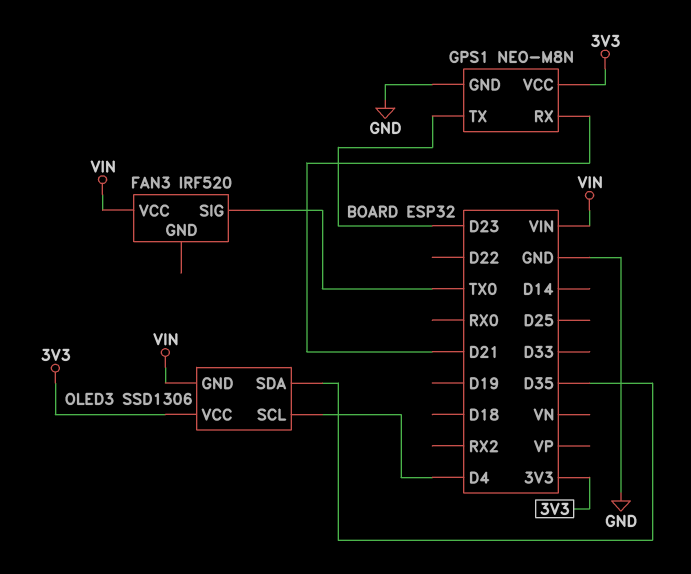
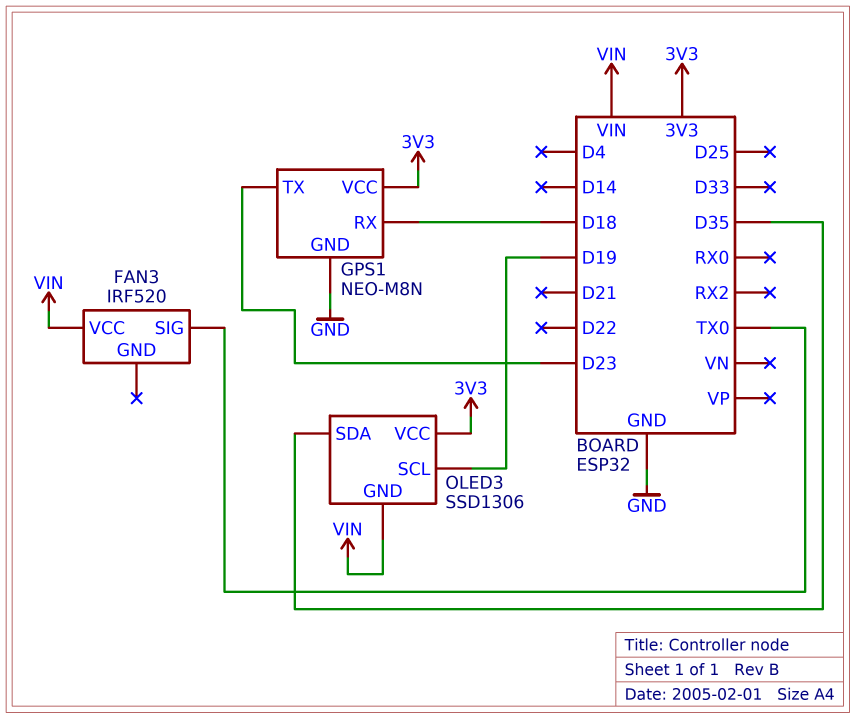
GPS1 pin RX: D21 -> D18
OLED3 pin SCL: D4 -> D19

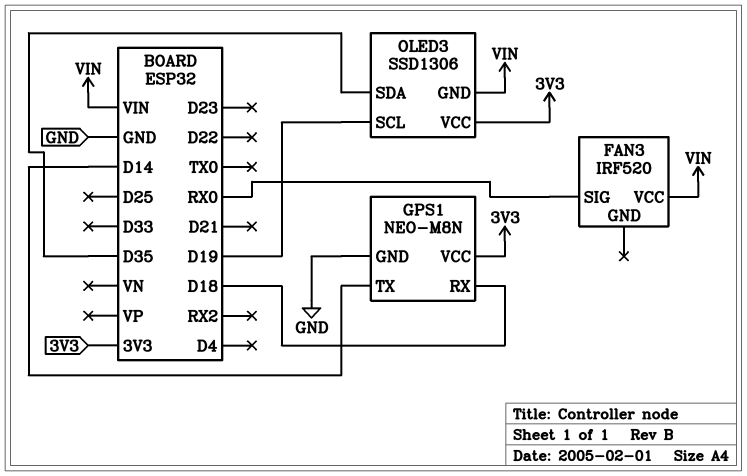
FAN3 pin SIG: TX0 -> RX0
GPS1 pin TX: D23 -> D14

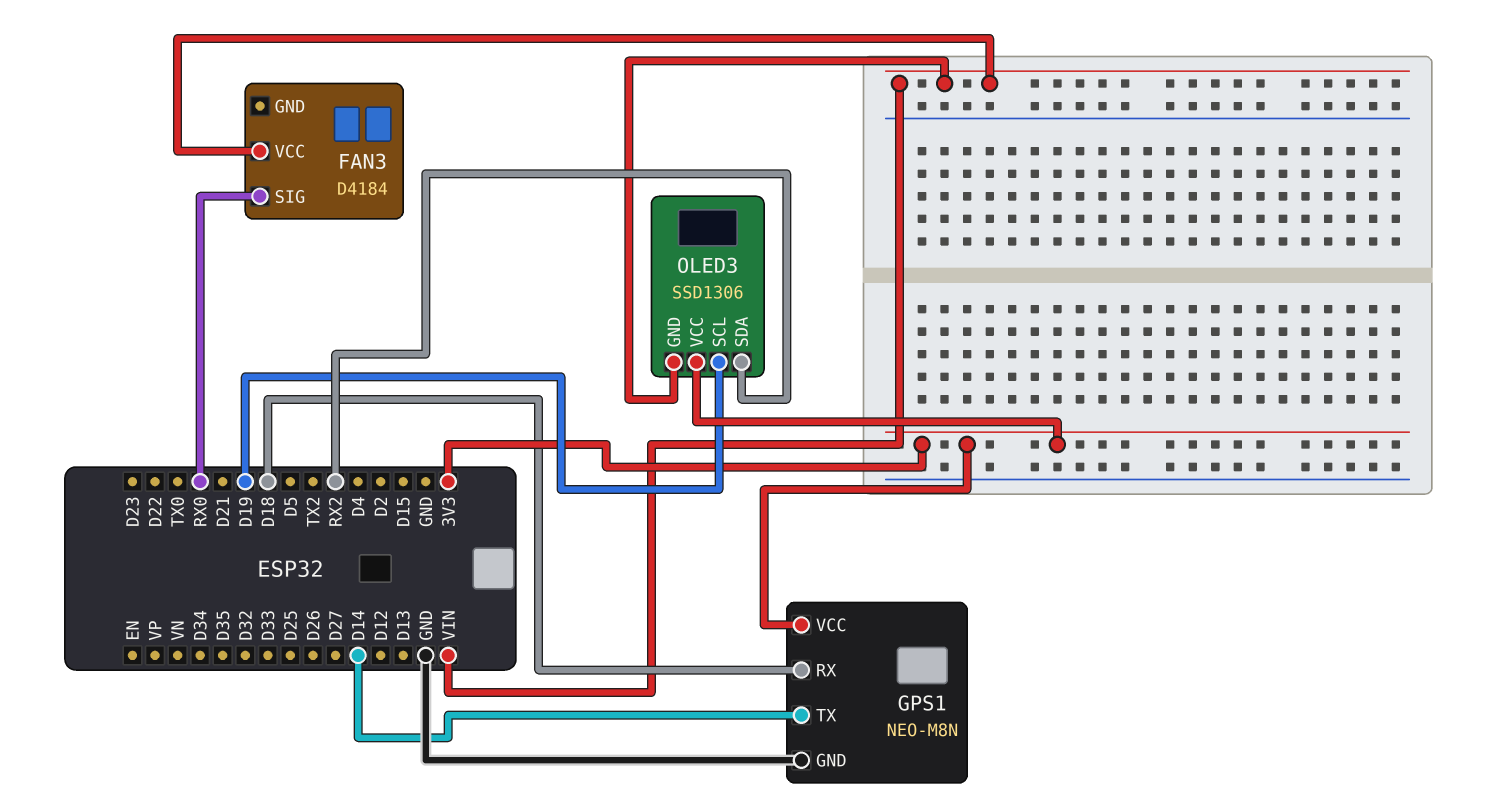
FAN3: IRF520 -> D4184
OLED3 pin SDA: D35 -> RX2

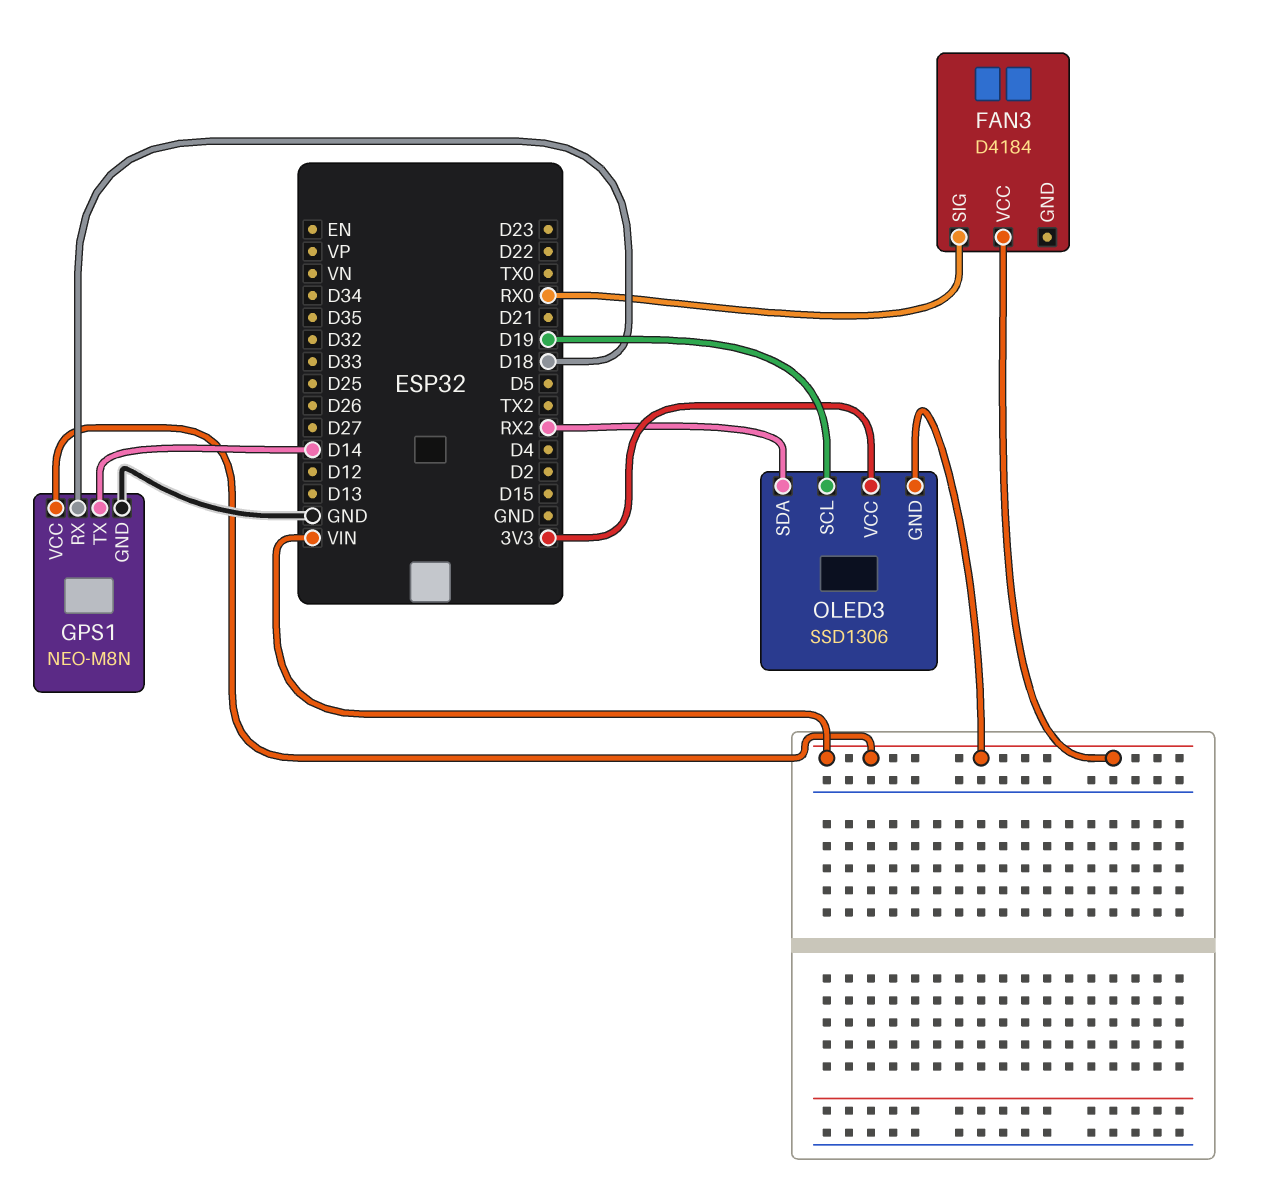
GPS1 pin VCC: 3V3 -> VIN

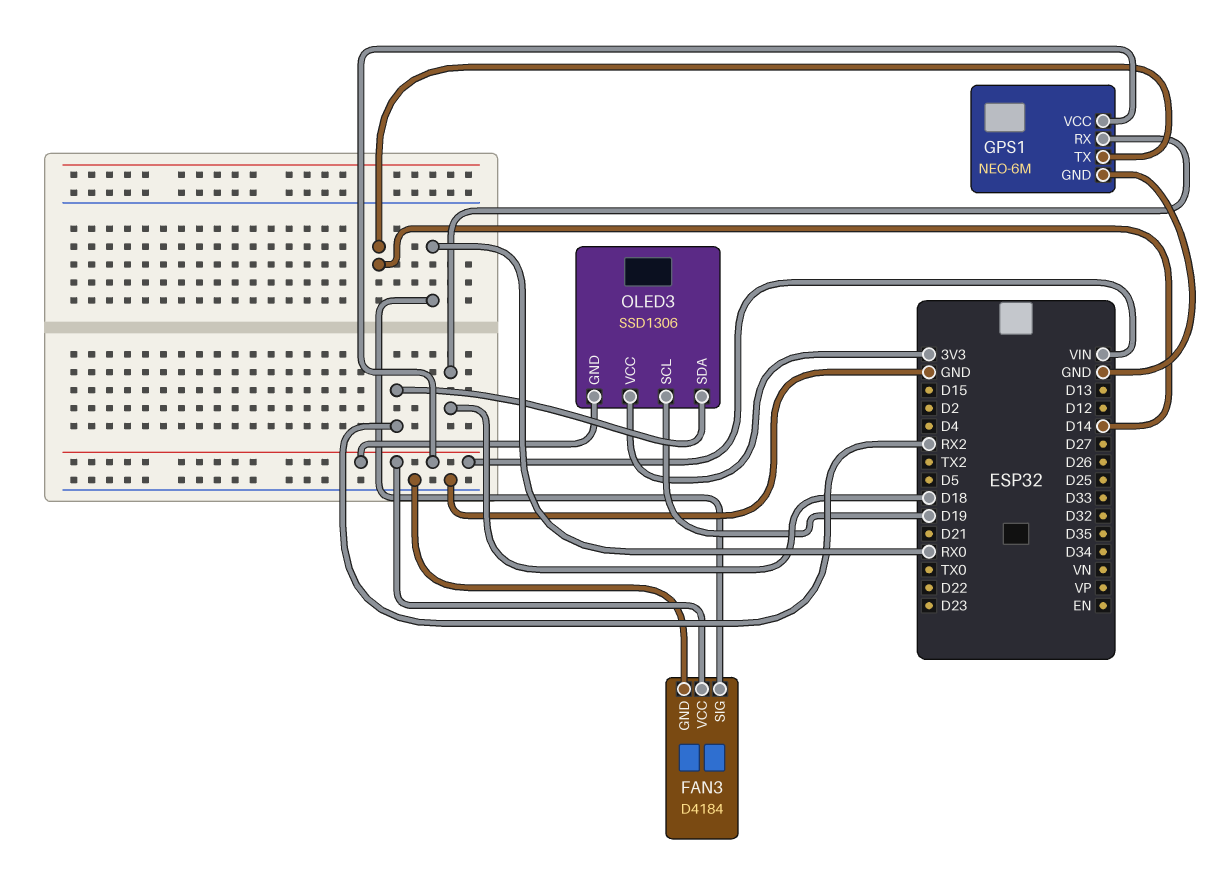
FAN3 pin GND: none -> GND
GPS1: NEO-M8N -> NEO-6M

